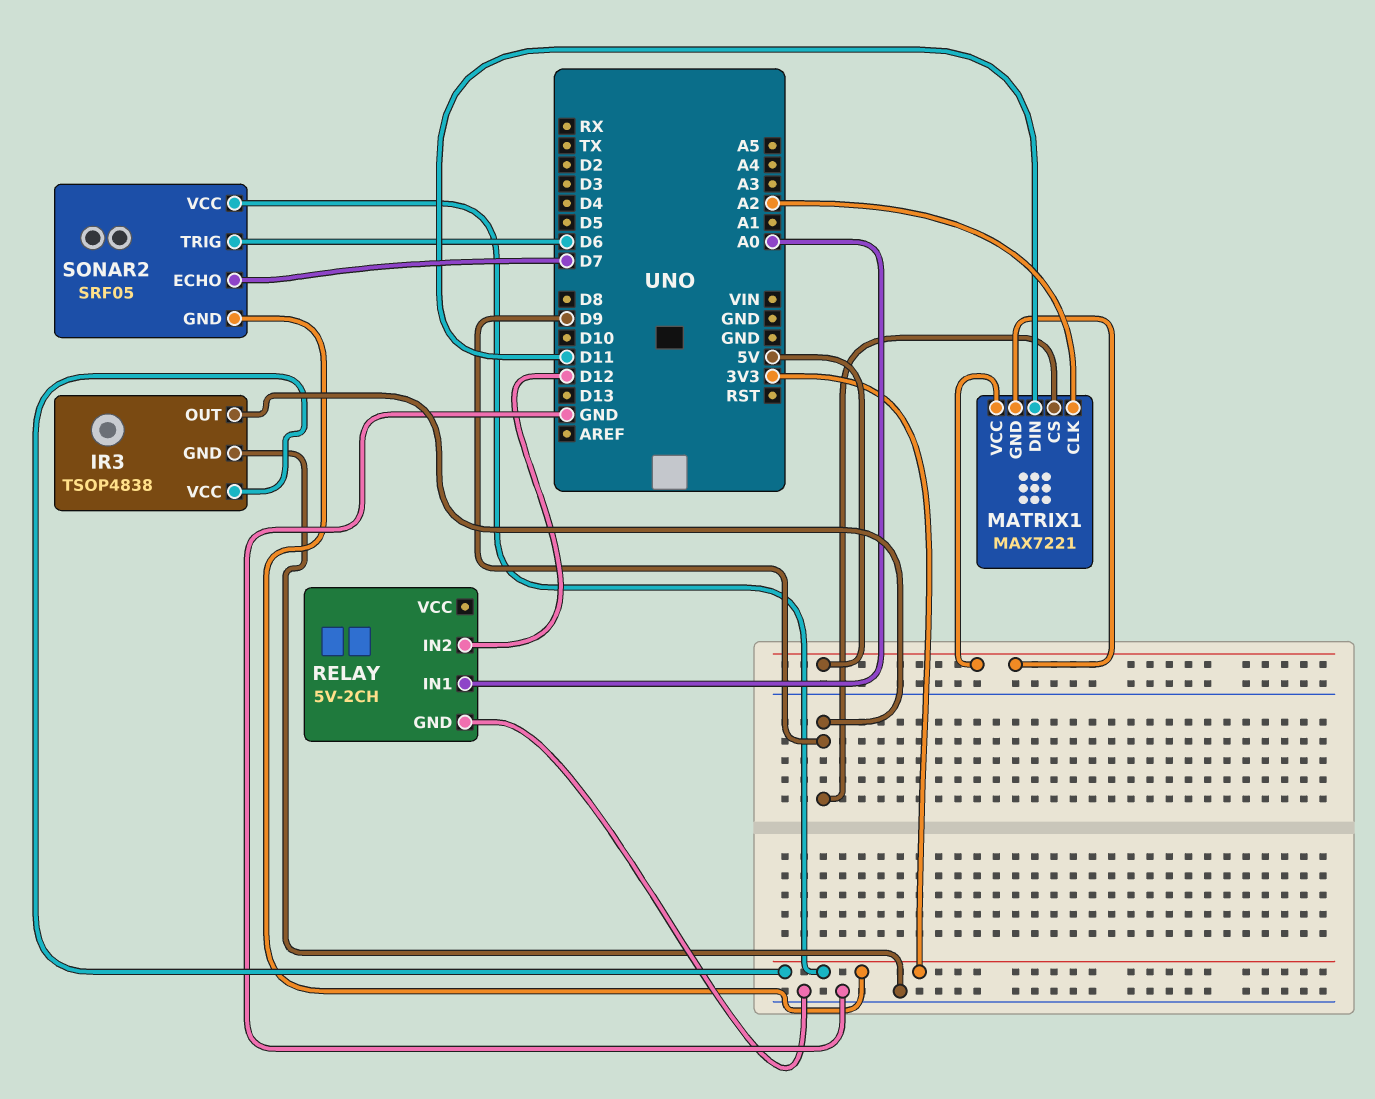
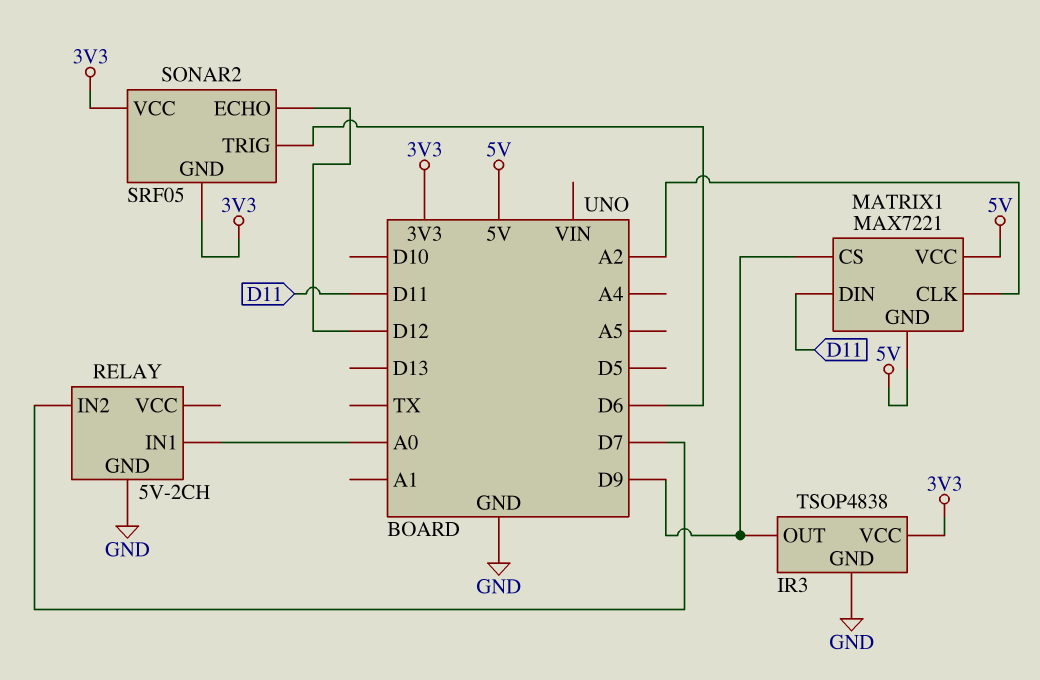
RELAY pin IN2: D12 -> D7
SONAR2 pin ECHO: D7 -> D12

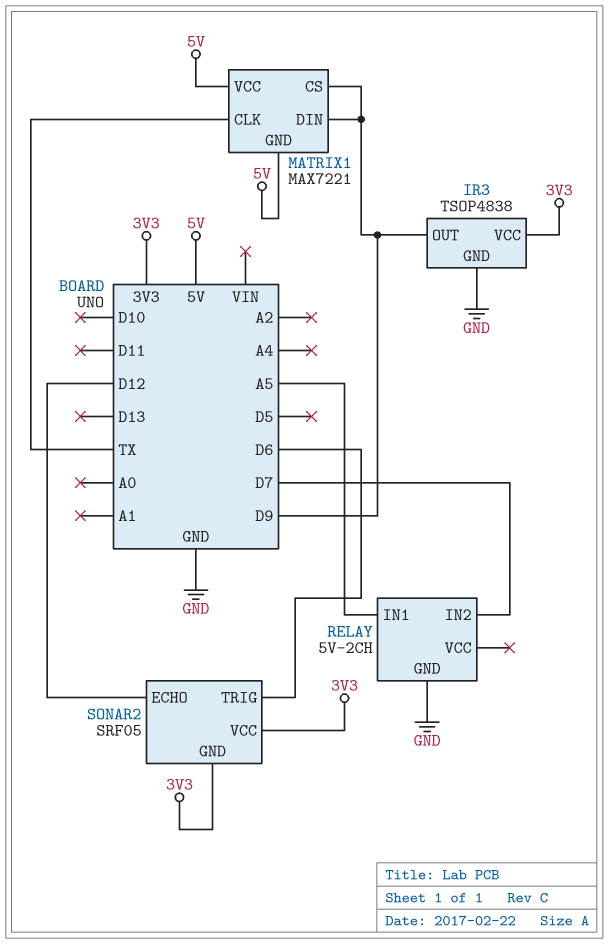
MATRIX1 pin CLK: A2 -> TX
MATRIX1 pin DIN: D11 -> D9
RELAY pin IN1: A0 -> A5

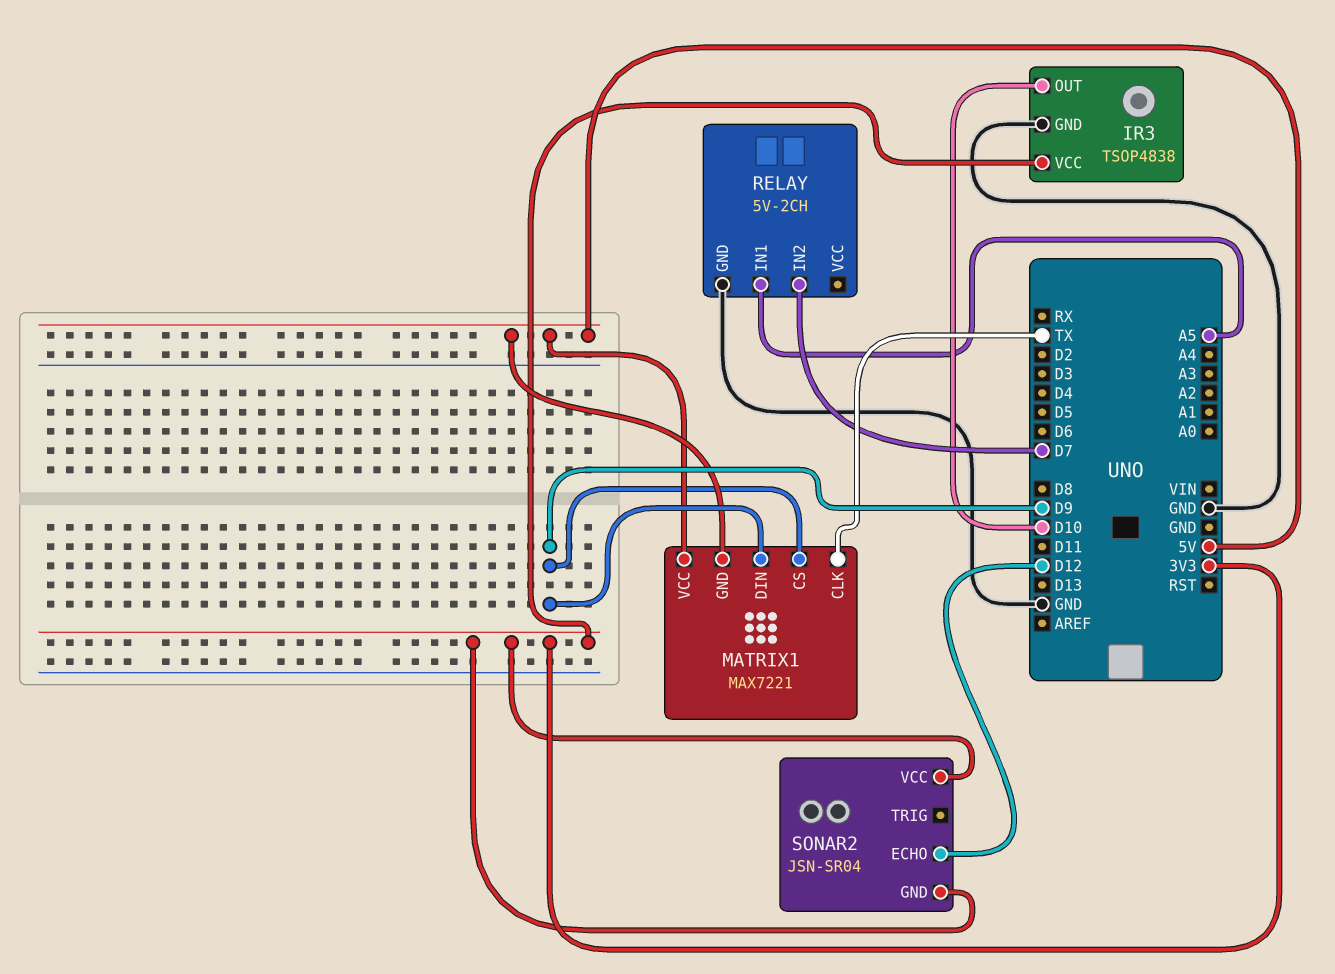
IR3 pin OUT: D9 -> D10
SONAR2: SRF05 -> JSN-SR04
SONAR2 pin TRIG: D6 -> none

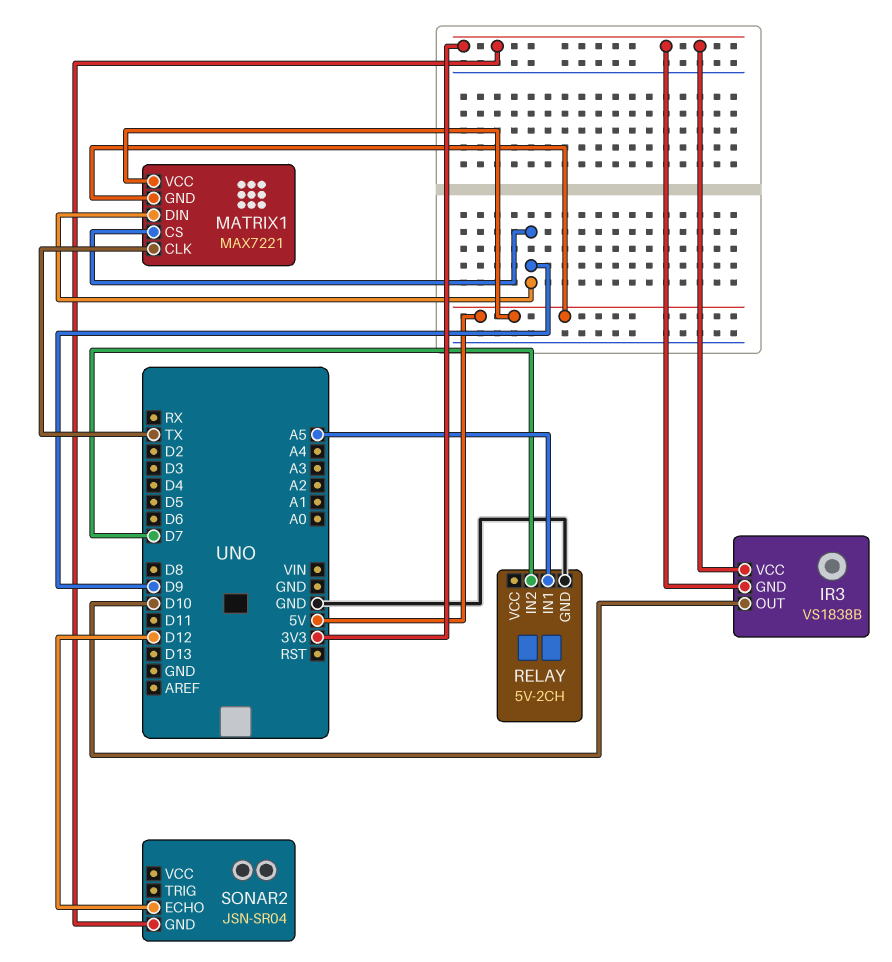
IR3: TSOP4838 -> VS1838B
IR3 pin GND: GND -> 3V3
SONAR2 pin VCC: 3V3 -> none

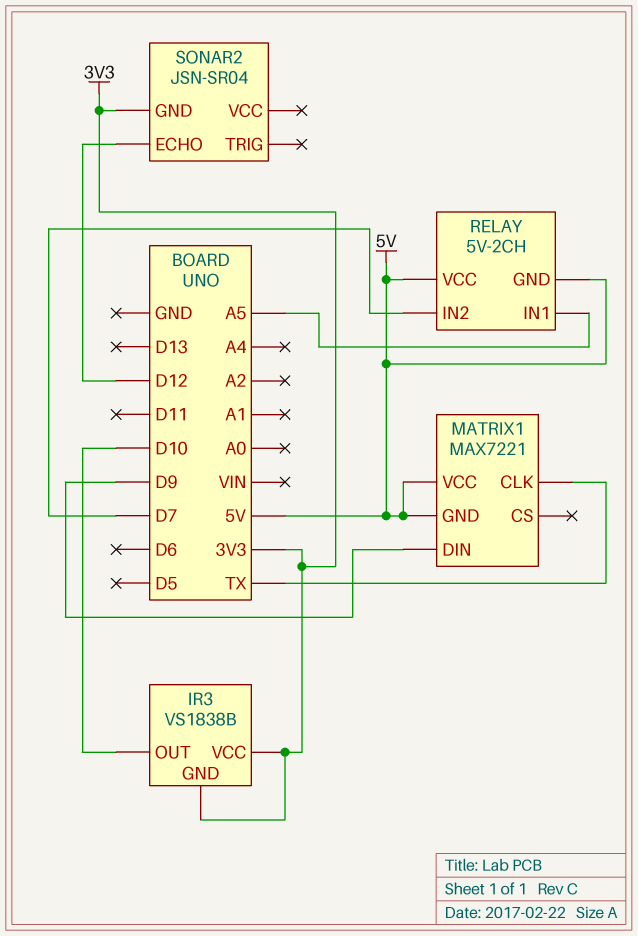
MATRIX1 pin CS: D9 -> none
RELAY pin GND: GND -> 5V
RELAY pin VCC: none -> 5V

